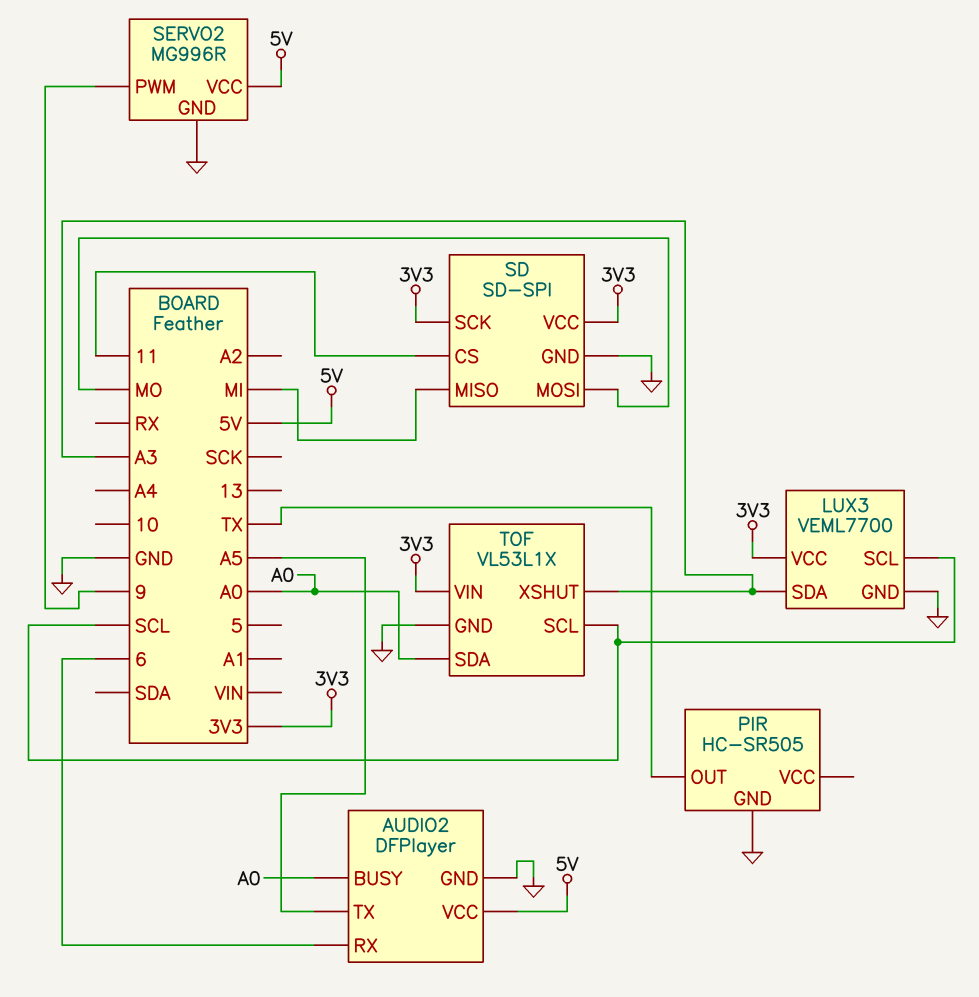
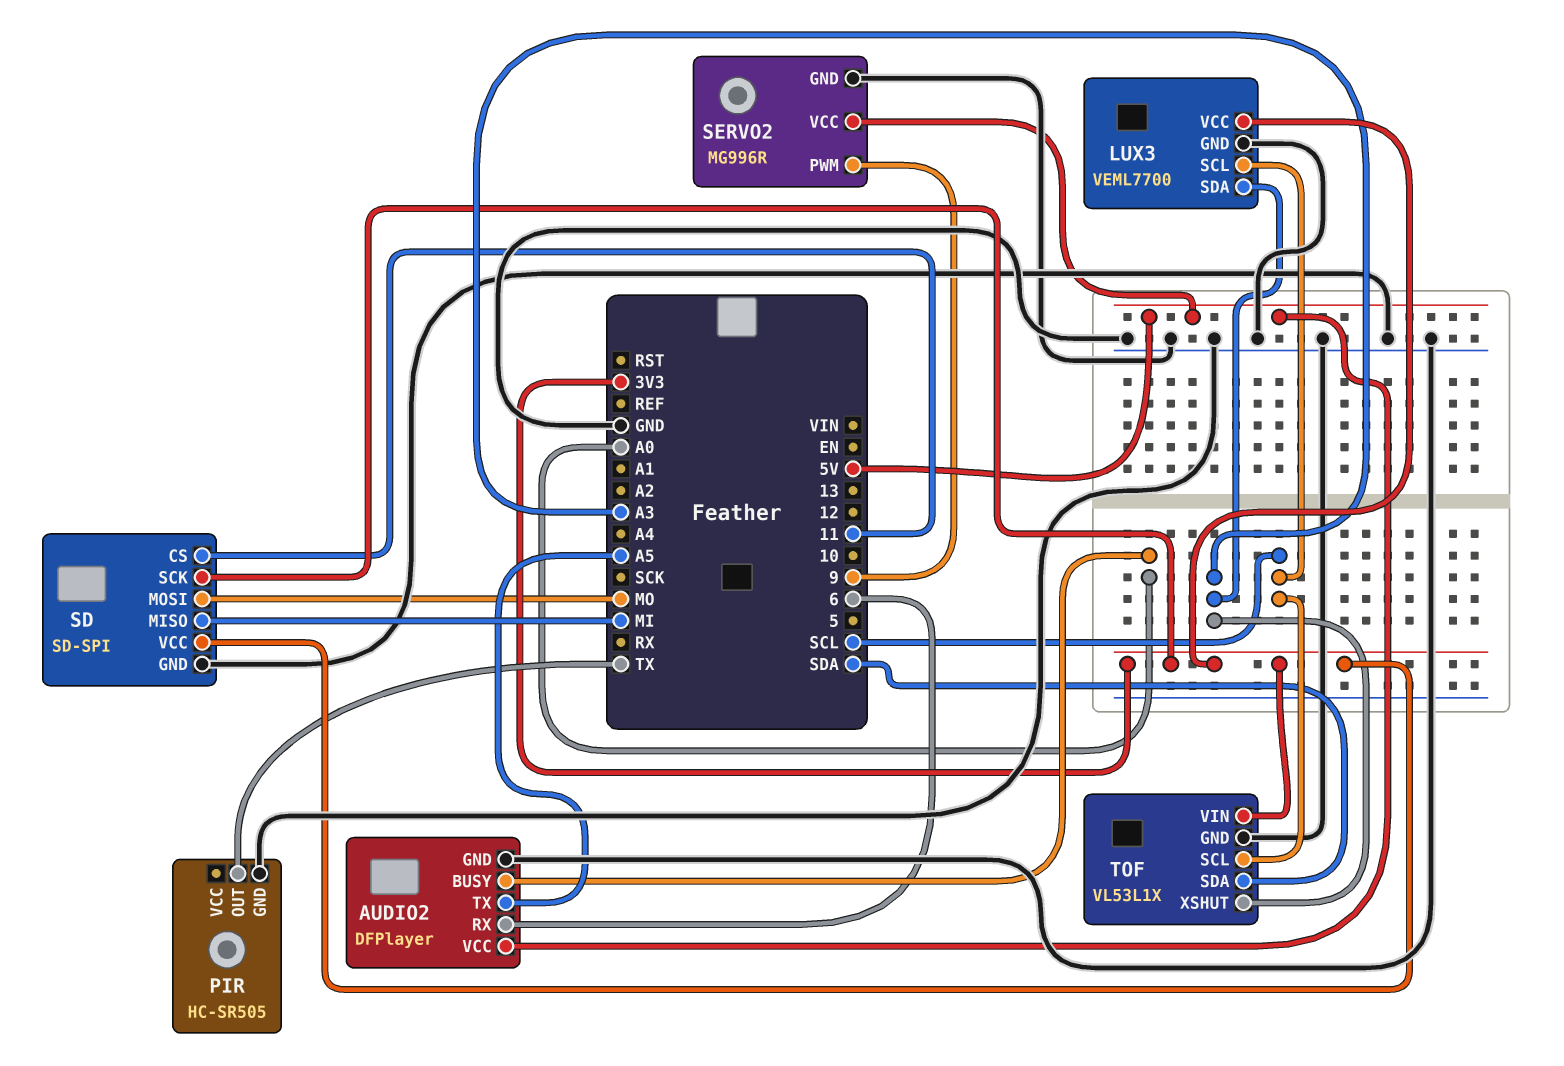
TOF pin SDA: A0 -> SDA

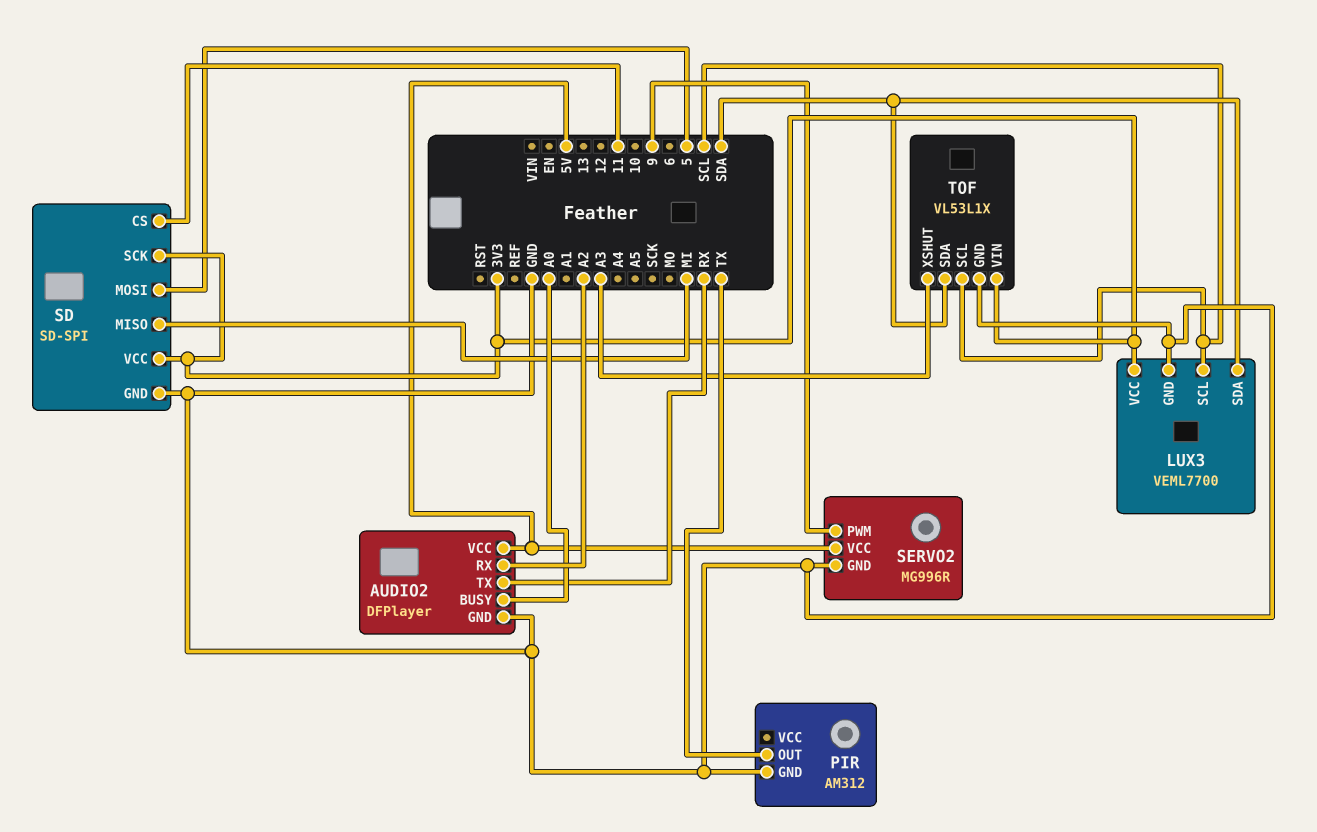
AUDIO2 pin RX: 6 -> A2
AUDIO2 pin TX: A5 -> RX
LUX3 pin SDA: A3 -> SDA
PIR: HC-SR505 -> AM312
SD pin MOSI: MO -> 5

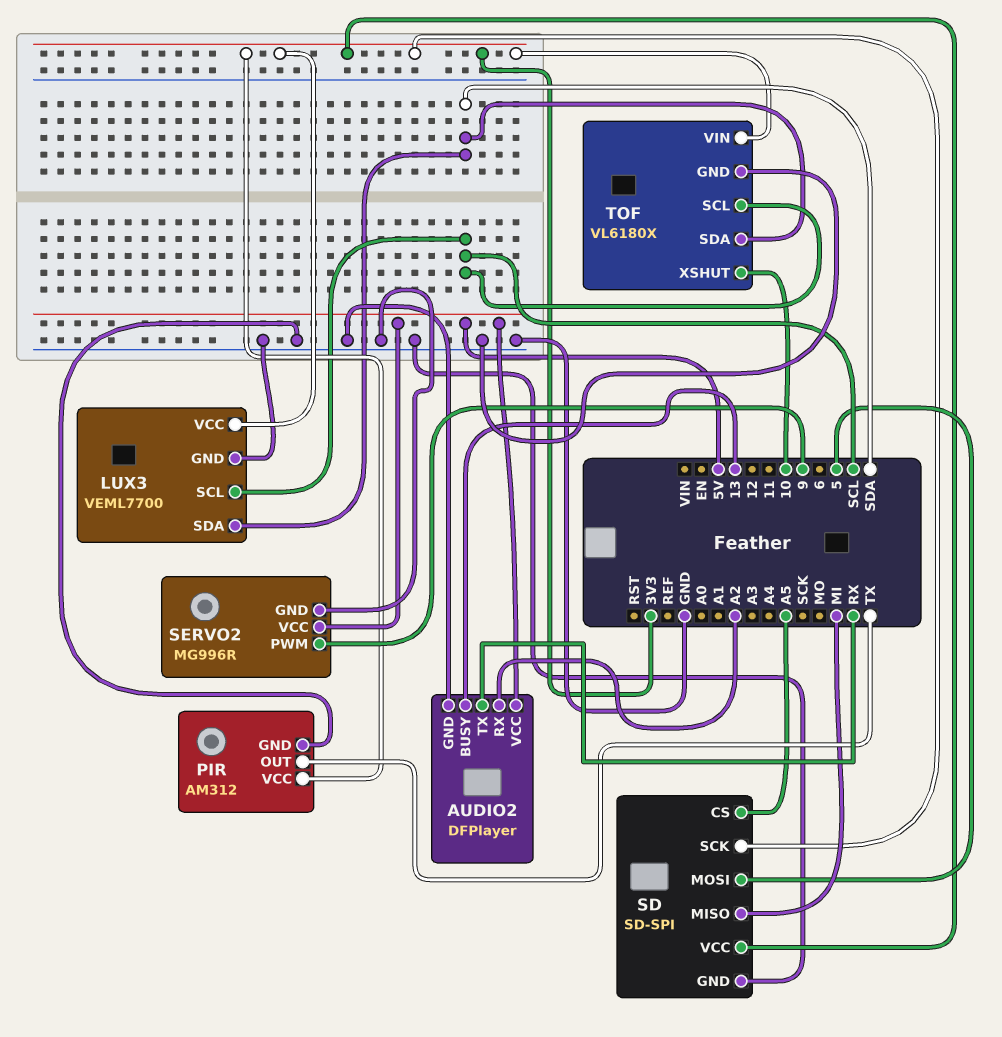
AUDIO2 pin BUSY: A0 -> 13
PIR pin VCC: none -> 3V3
SD pin CS: 11 -> A5
TOF: VL53L1X -> VL6180X
TOF pin XSHUT: A3 -> 10

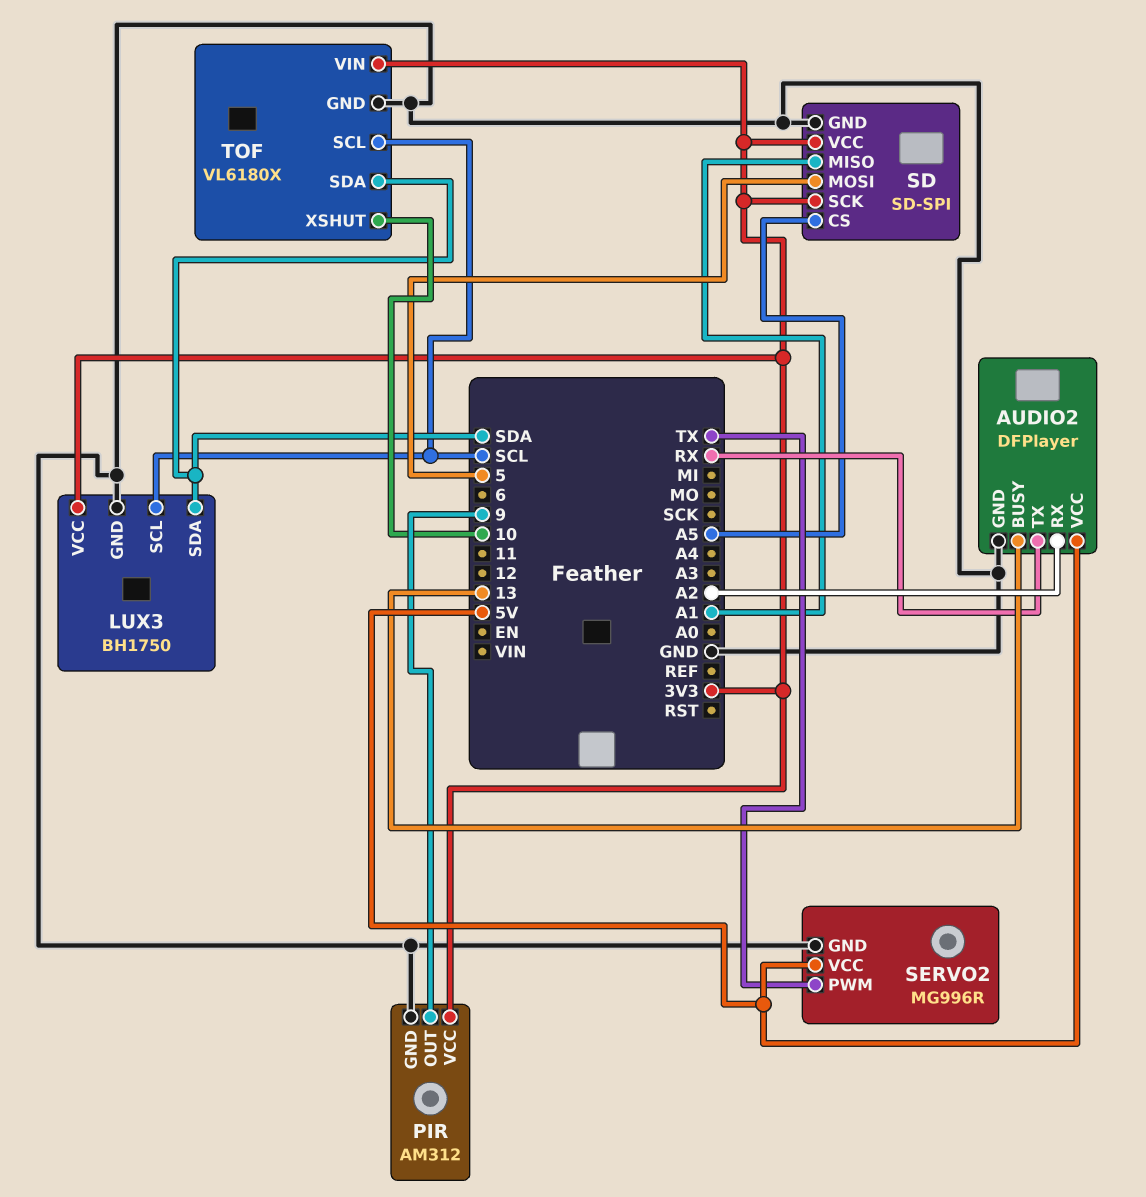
LUX3: VEML7700 -> BH1750
PIR pin OUT: TX -> 9
SD pin MISO: MI -> A1
SERVO2 pin PWM: 9 -> TX

